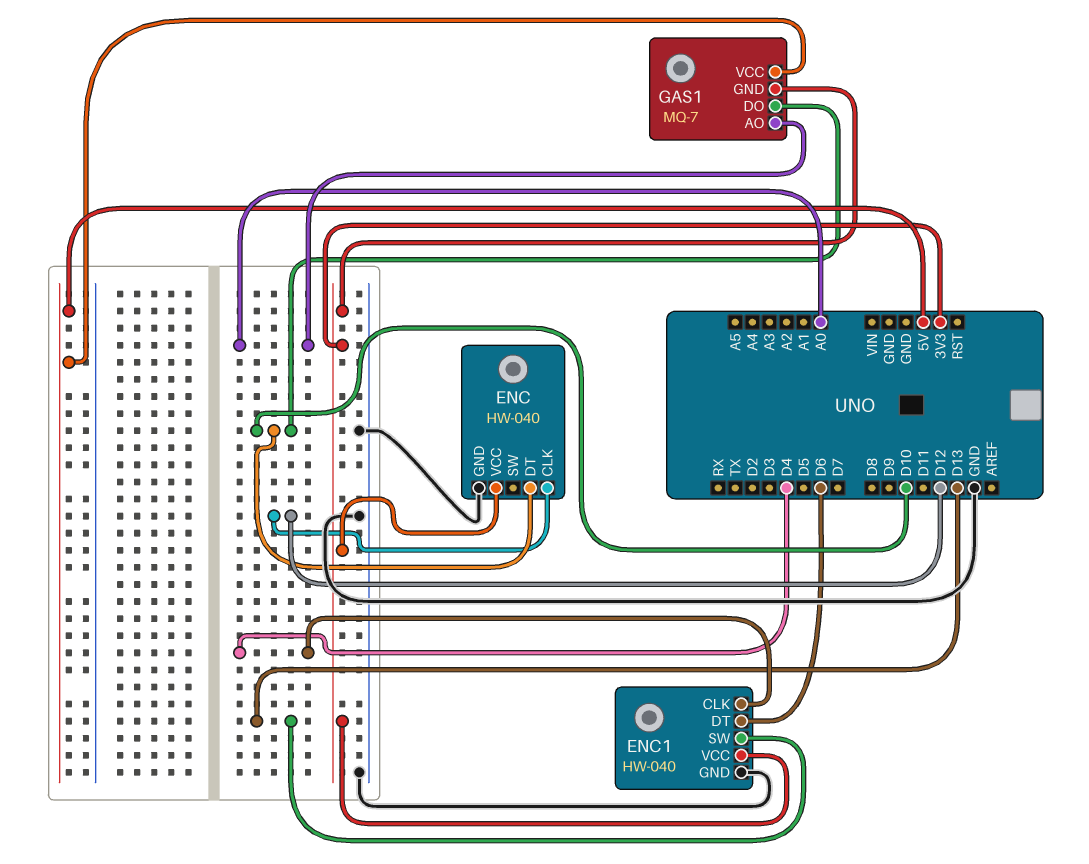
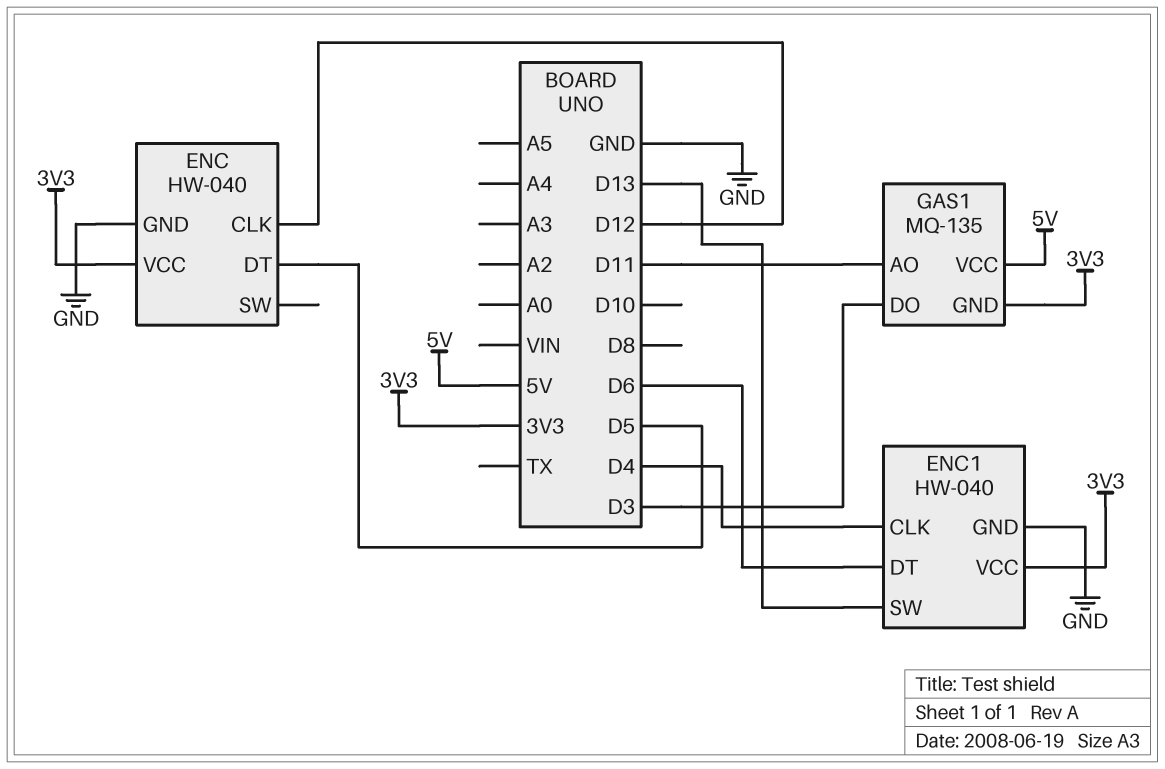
ENC pin DT: D10 -> D5
GAS1: MQ-7 -> MQ-135
GAS1 pin AO: A0 -> D11
GAS1 pin DO: D10 -> D3

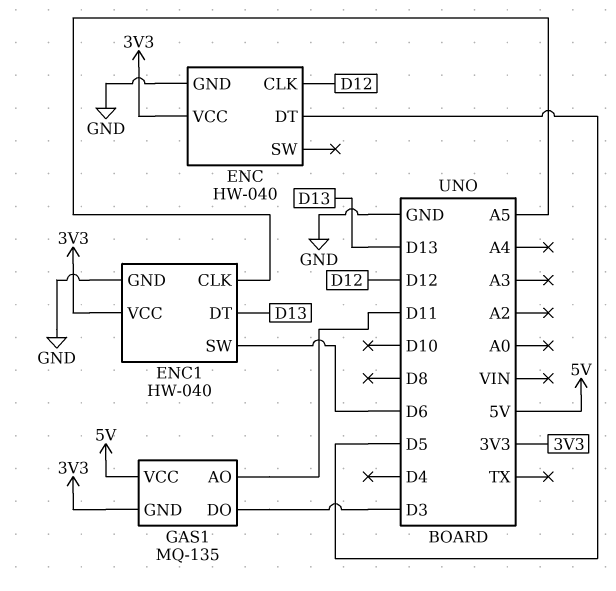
ENC1 pin CLK: D4 -> A5
ENC1 pin DT: D6 -> D13
ENC1 pin SW: D13 -> D6

